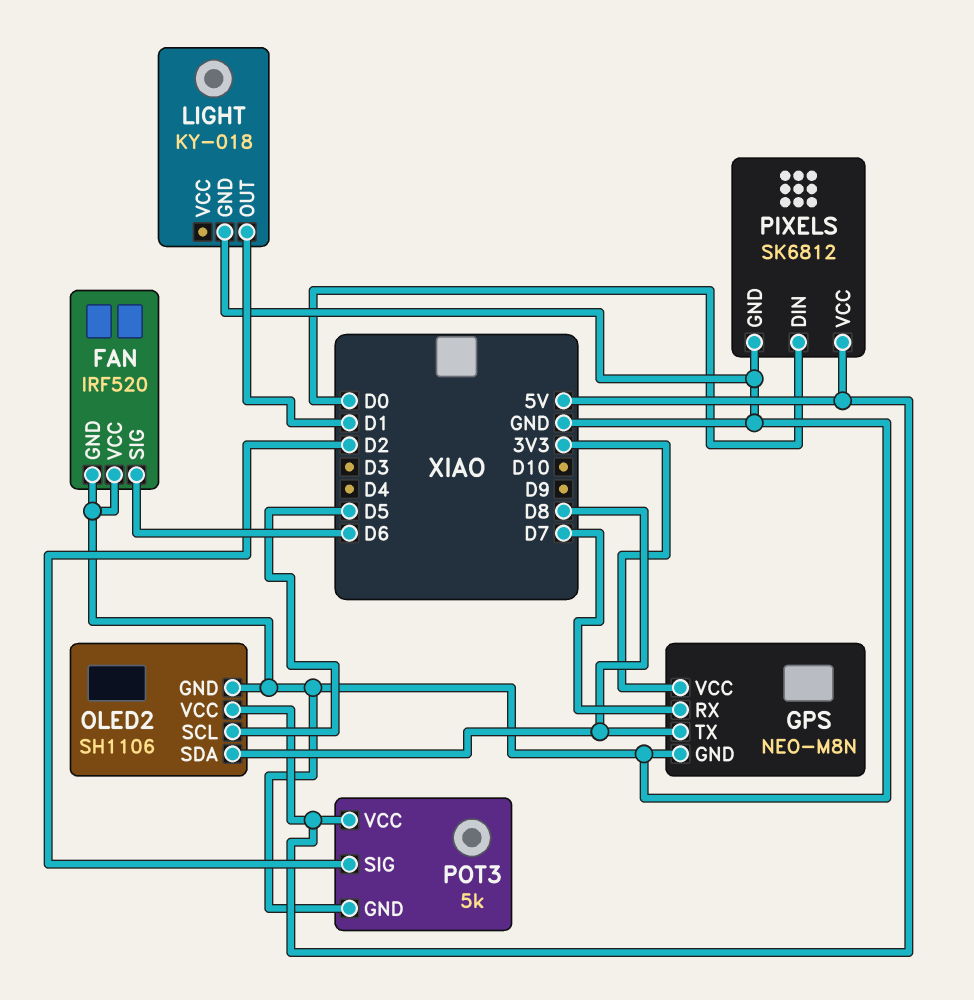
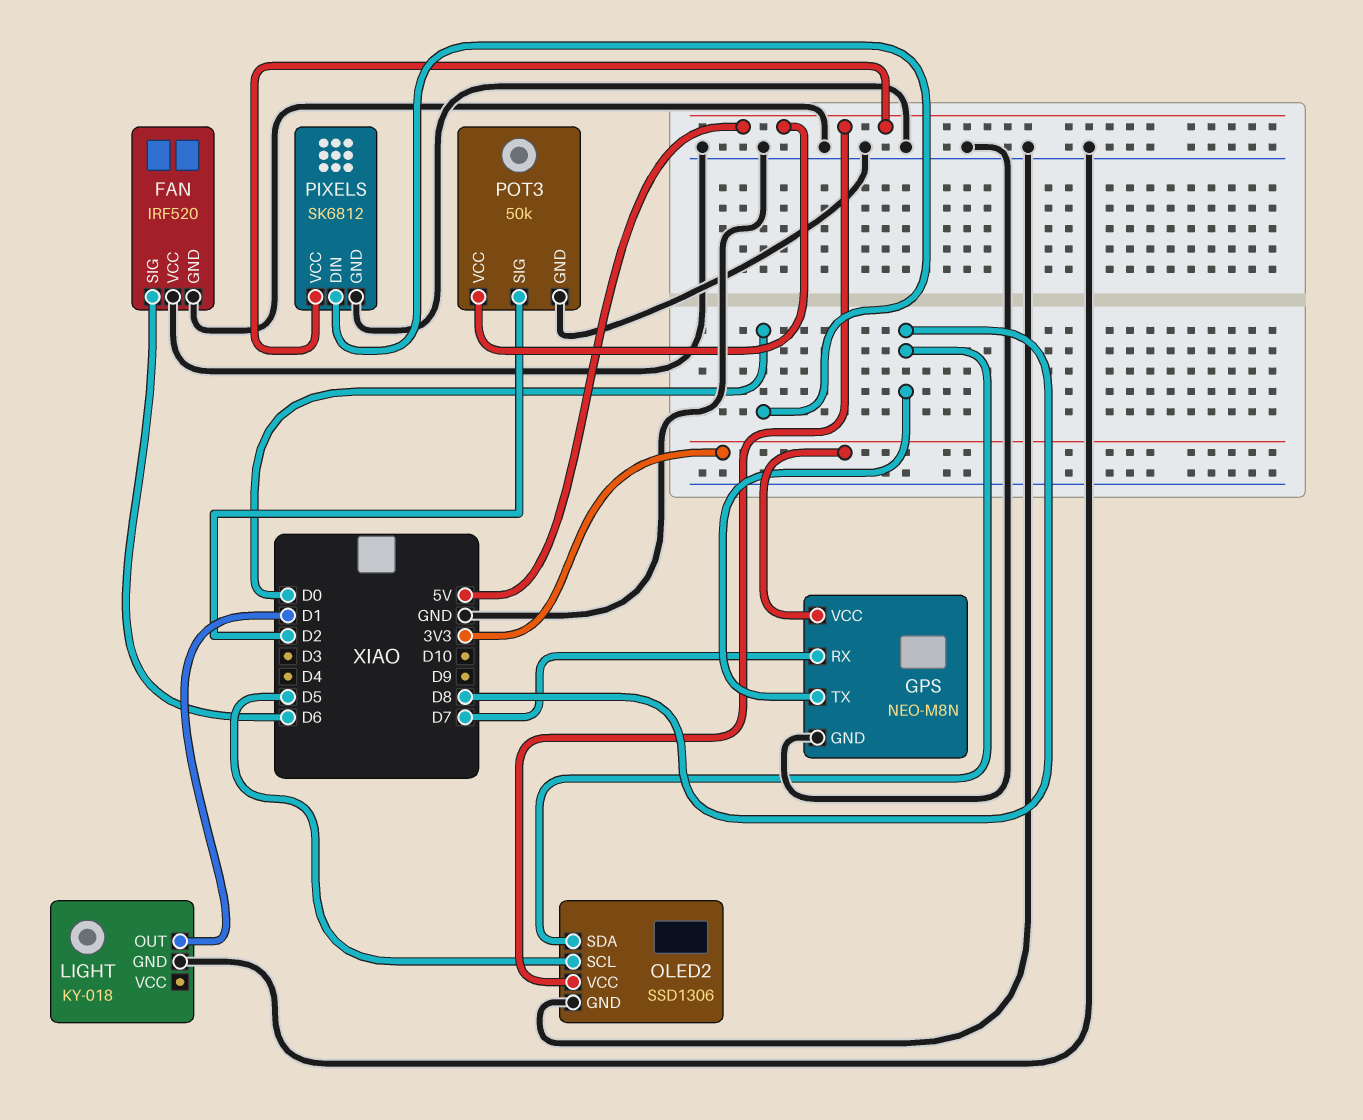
OLED2: SH1106 -> SSD1306
POT3: 5k -> 50k

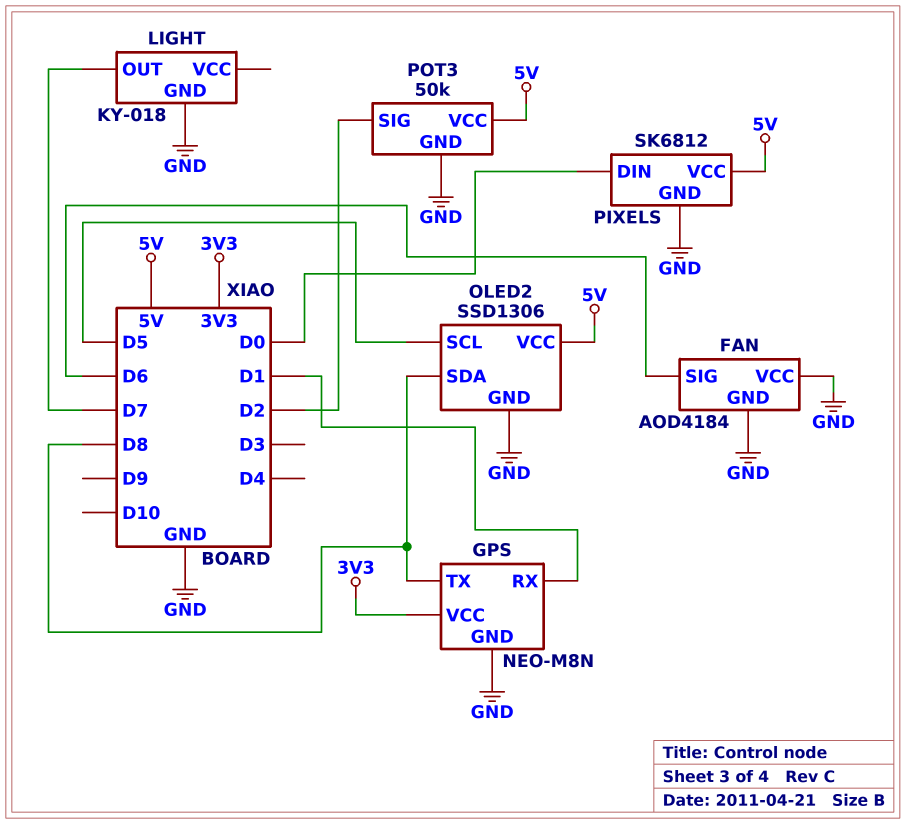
FAN: IRF520 -> AOD4184
GPS pin RX: D7 -> D1
LIGHT pin OUT: D1 -> D7

